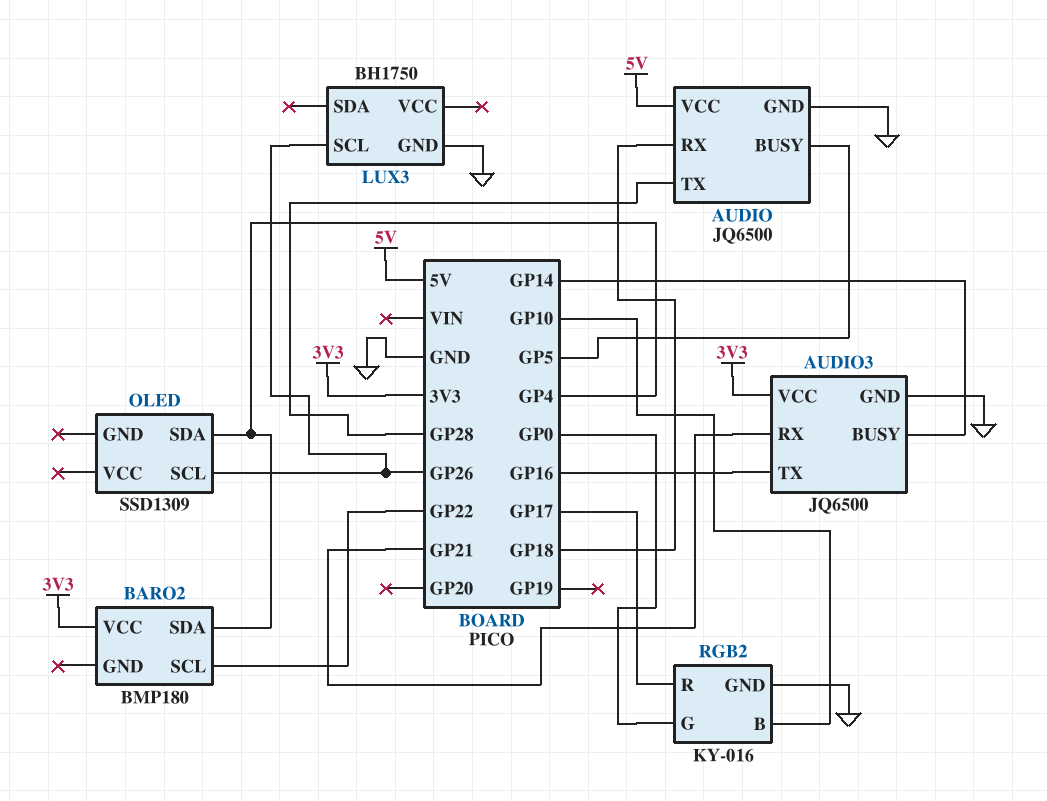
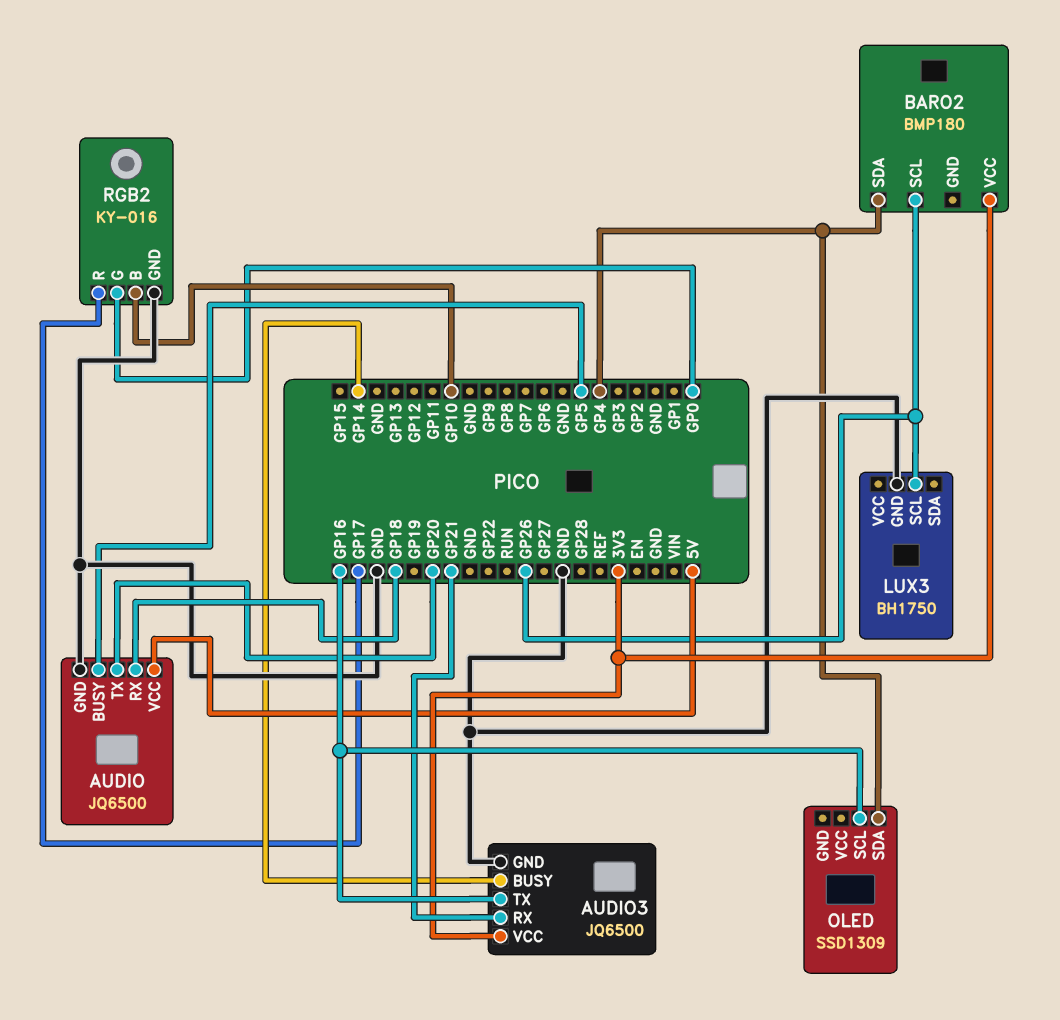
AUDIO pin TX: GP28 -> GP20
BARO2 pin SCL: GP22 -> GP26
OLED pin SCL: GP26 -> GP16

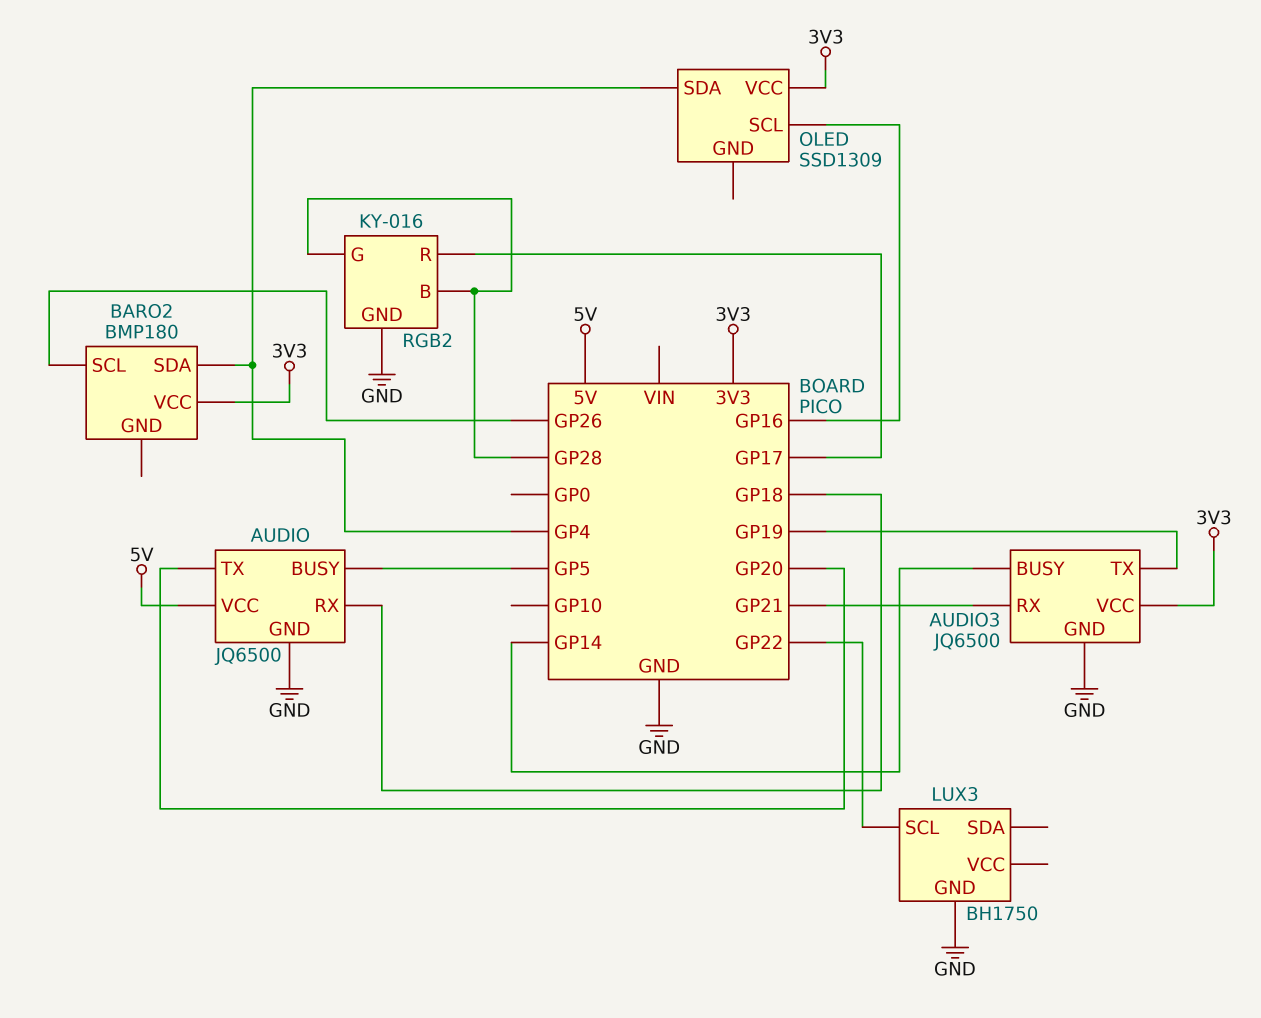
AUDIO3 pin TX: GP16 -> GP19
LUX3 pin SCL: GP26 -> GP22
OLED pin VCC: none -> 3V3
RGB2 pin B: GP10 -> GP28
RGB2 pin G: GP0 -> GP28

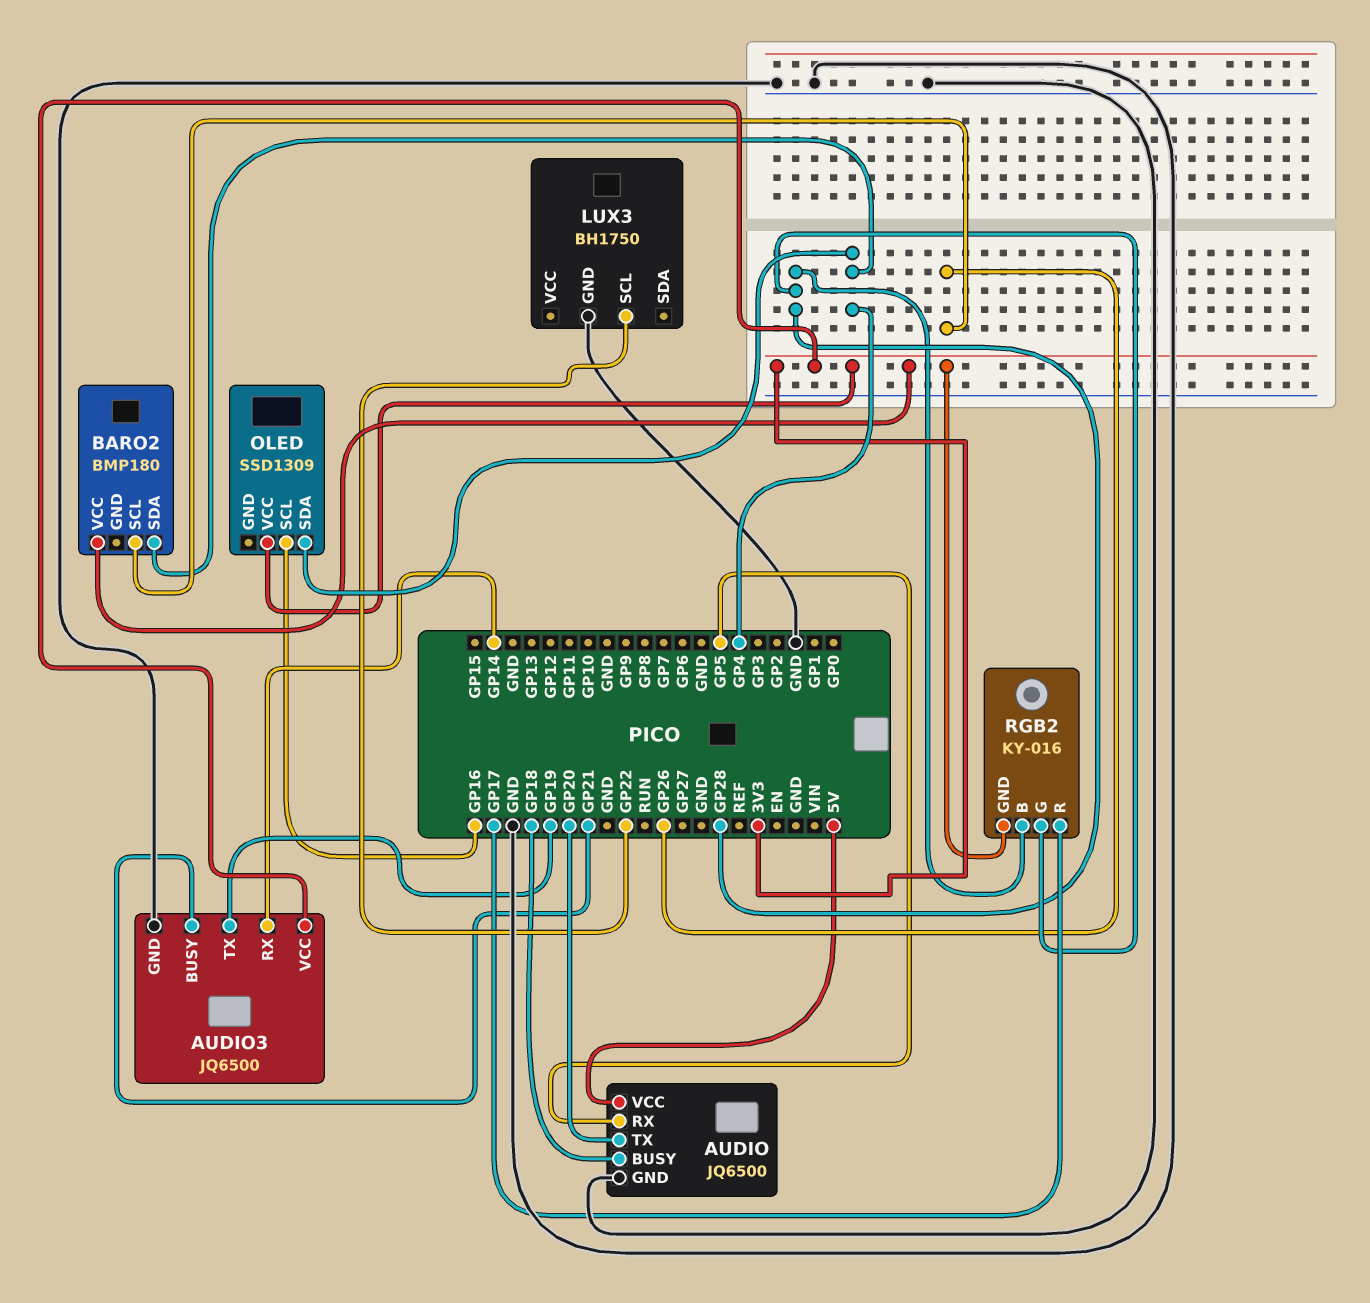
AUDIO pin BUSY: GP5 -> GP18
AUDIO pin RX: GP18 -> GP5
AUDIO3 pin BUSY: GP14 -> GP21
AUDIO3 pin RX: GP21 -> GP14
RGB2 pin GND: GND -> 3V3

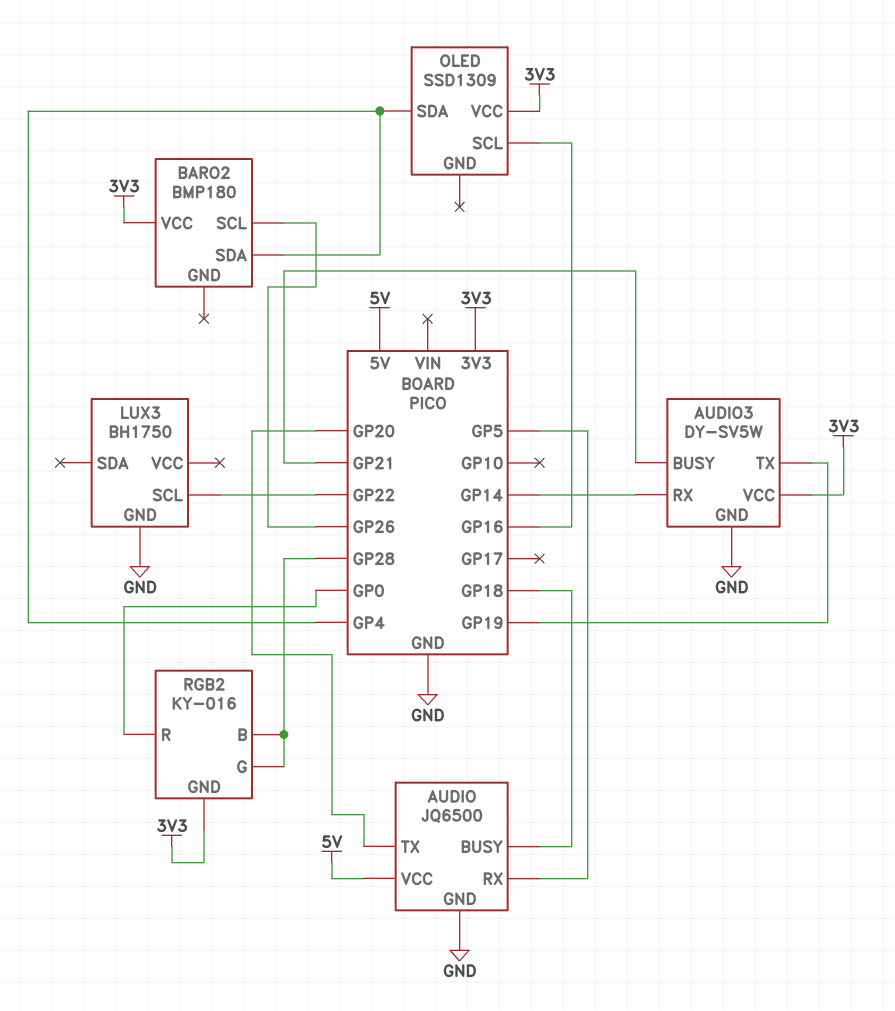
AUDIO3: JQ6500 -> DY-SV5W
RGB2 pin R: GP17 -> GP0

